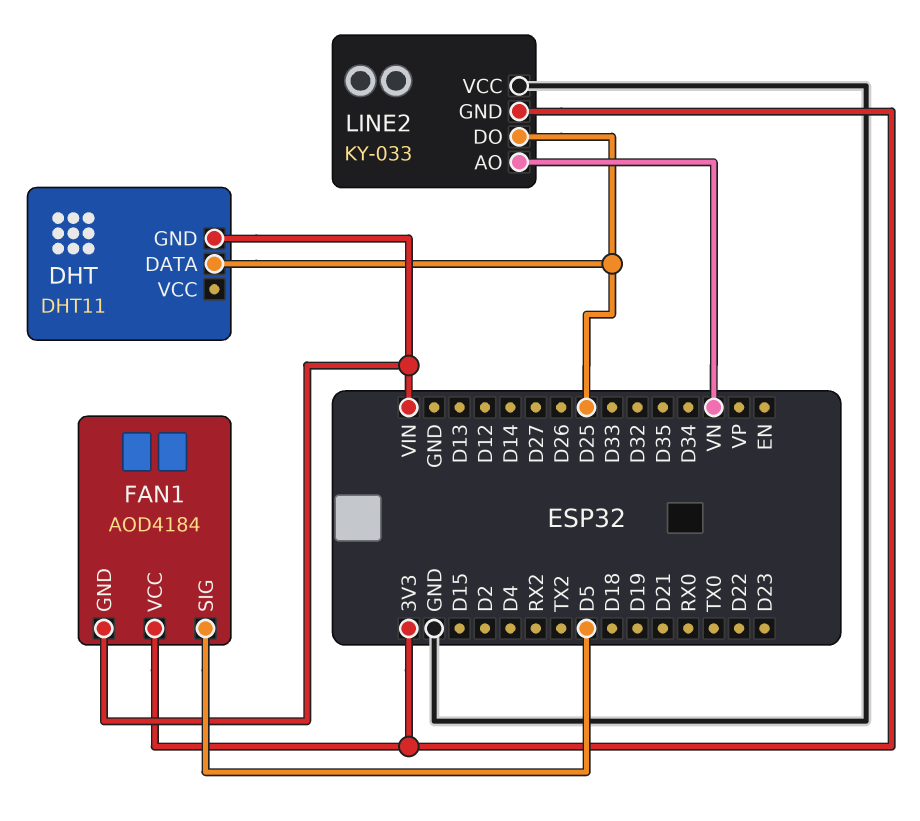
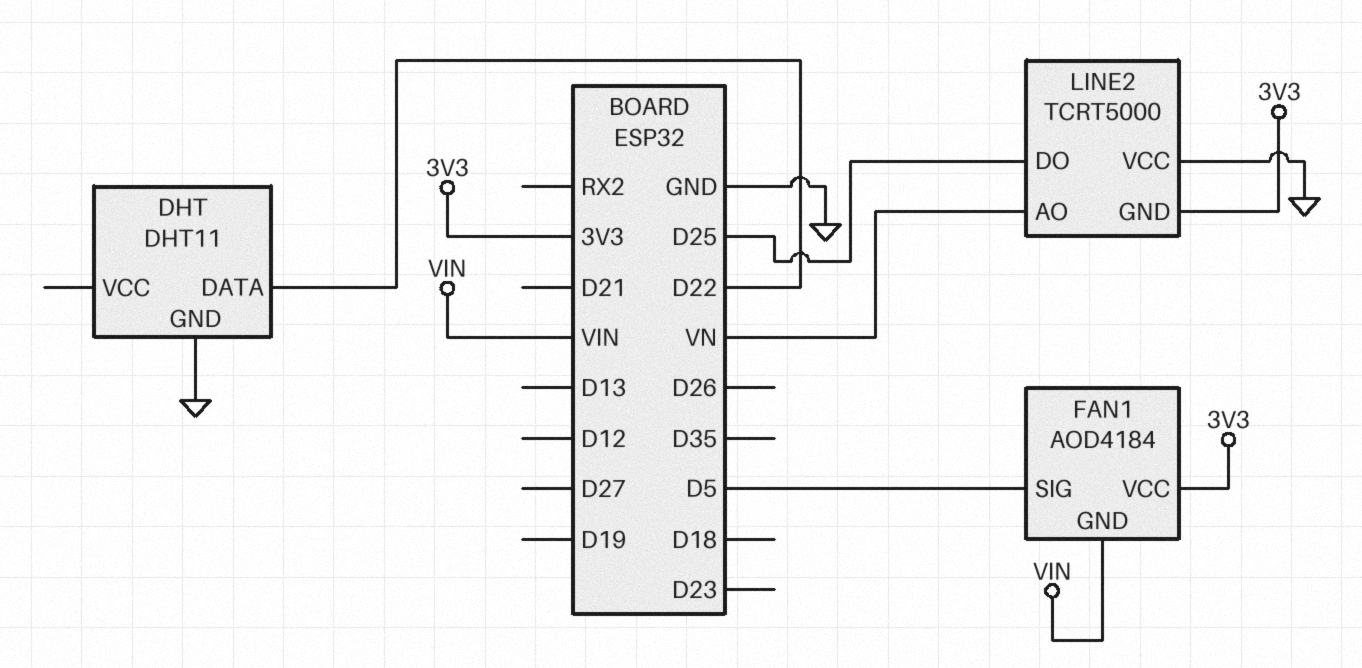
DHT pin DATA: D25 -> D22
DHT pin GND: VIN -> GND
LINE2: KY-033 -> TCRT5000

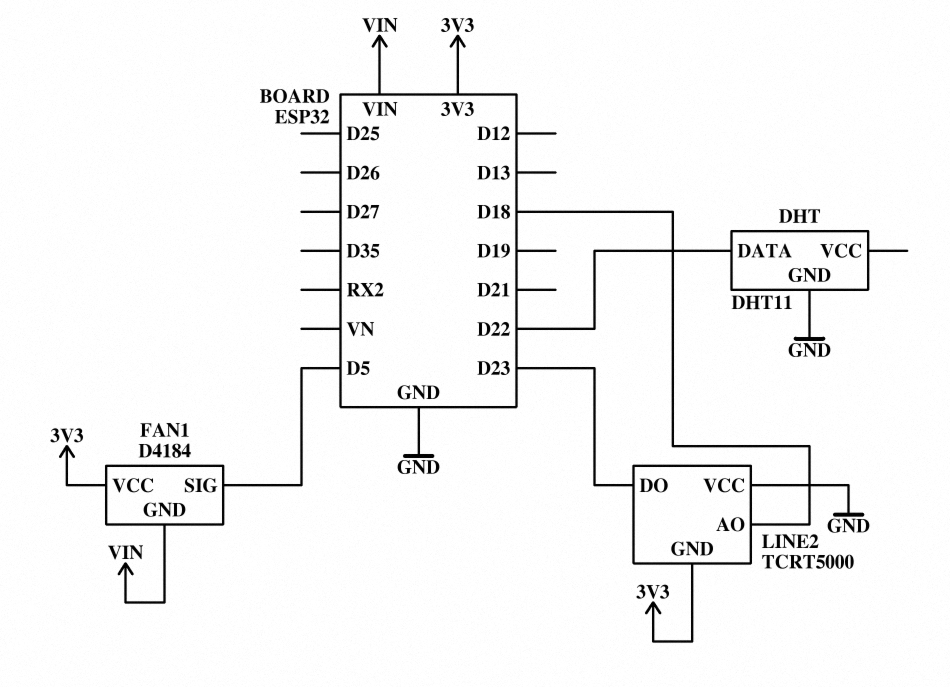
FAN1: AOD4184 -> D4184
LINE2 pin AO: VN -> D18
LINE2 pin DO: D25 -> D23

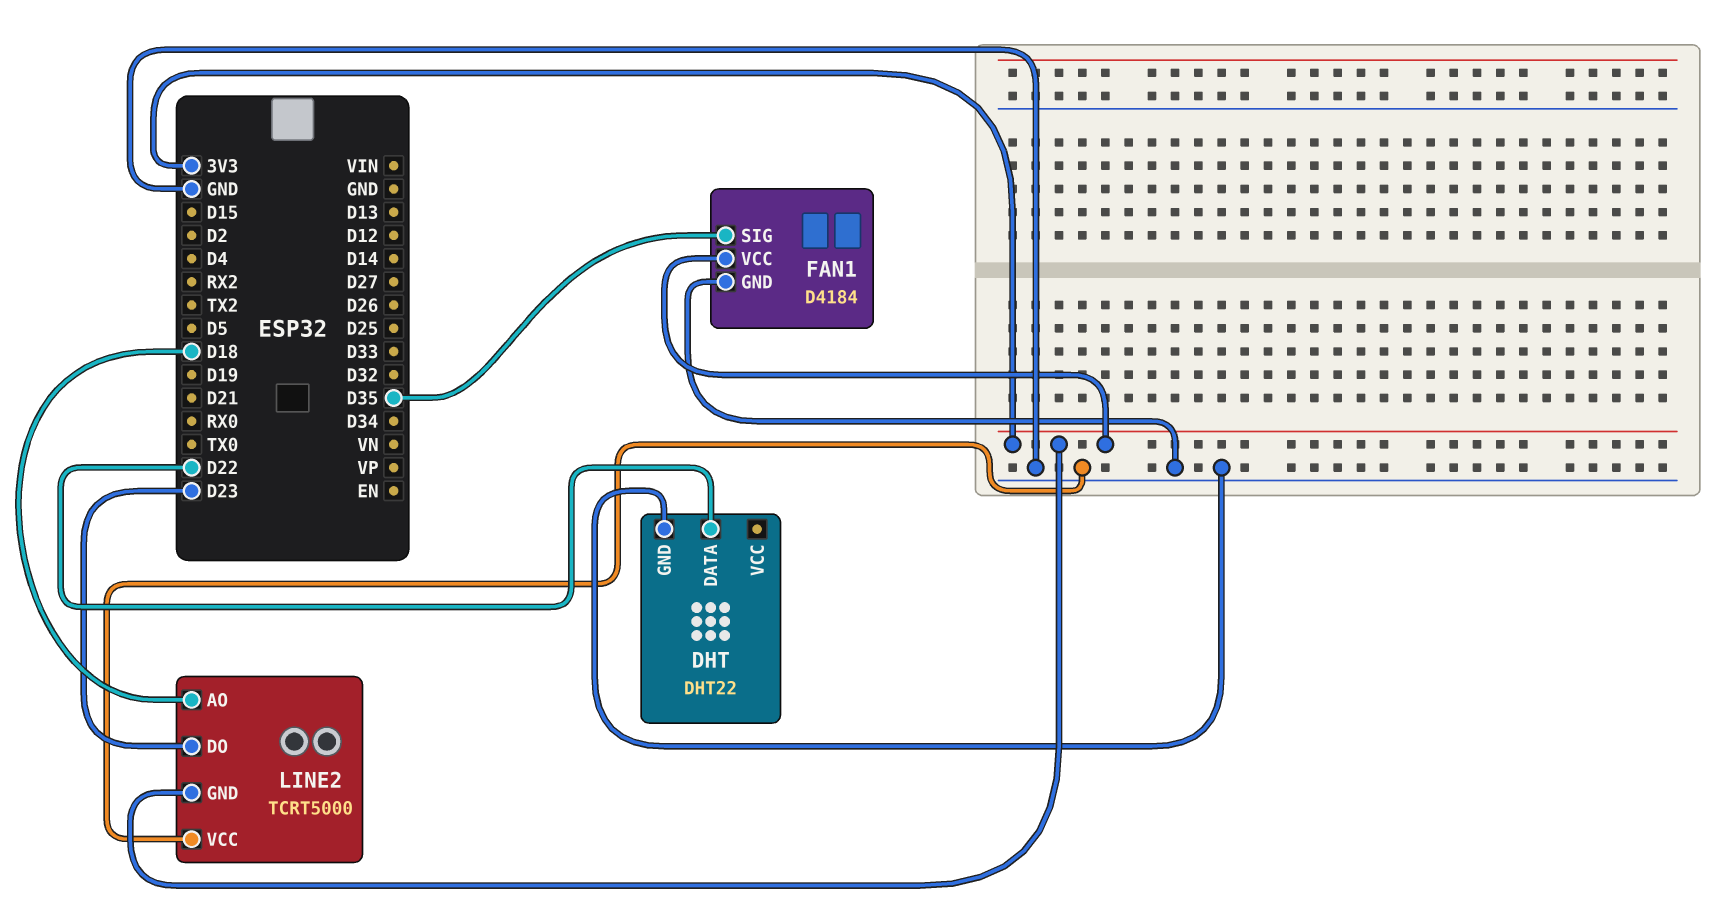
DHT: DHT11 -> DHT22
FAN1 pin GND: VIN -> GND
FAN1 pin SIG: D5 -> D35

